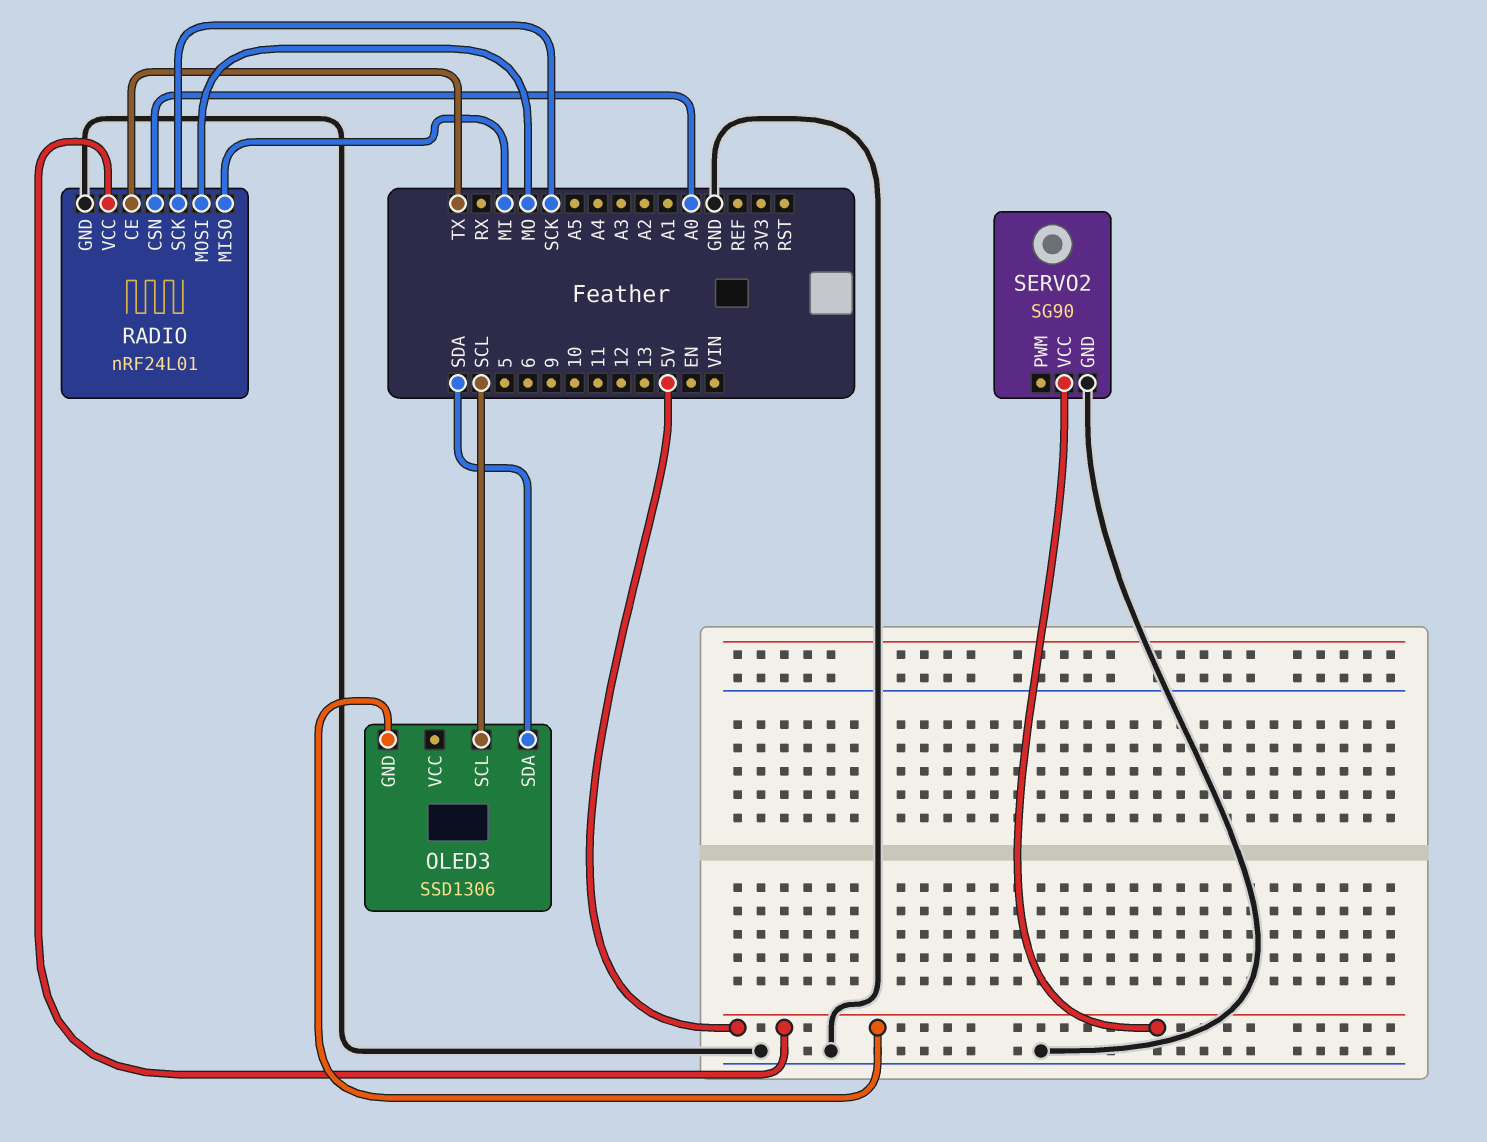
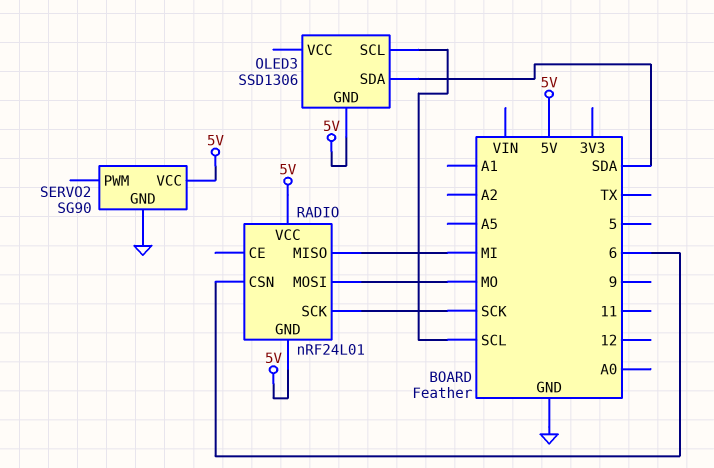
RADIO pin CE: TX -> none
RADIO pin CSN: A0 -> 6
RADIO pin GND: GND -> 5V

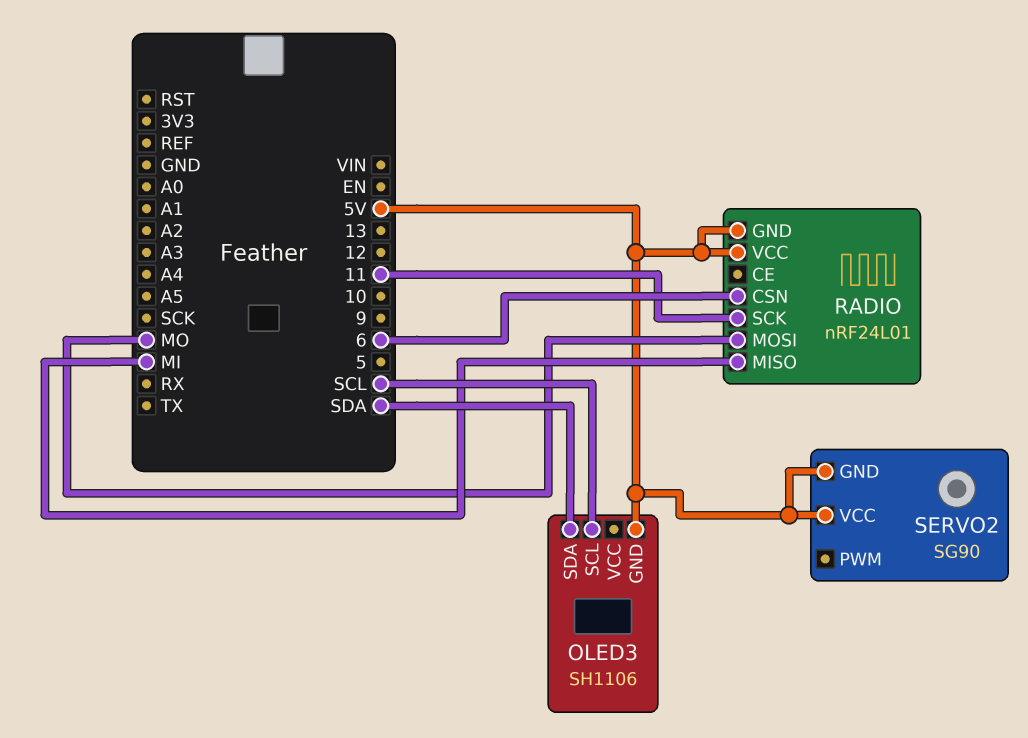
OLED3: SSD1306 -> SH1106
RADIO pin SCK: SCK -> 11
SERVO2 pin GND: GND -> 5V

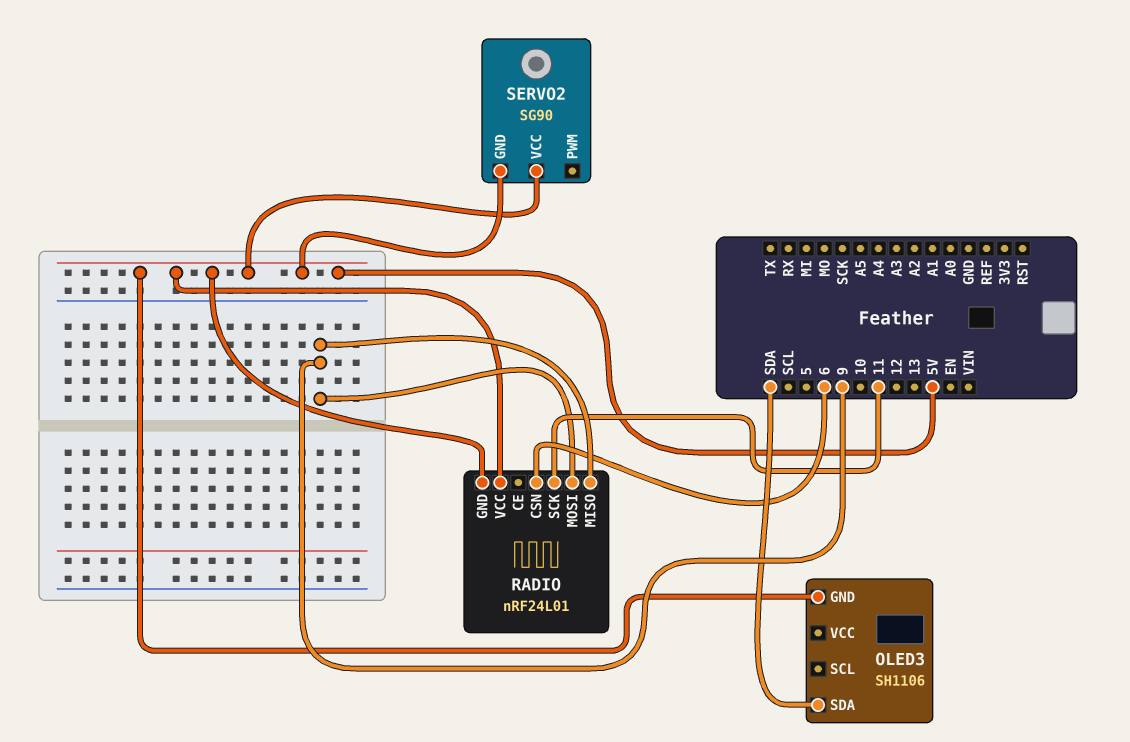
OLED3 pin SCL: SCL -> none
RADIO pin MISO: MI -> 9
RADIO pin MOSI: MO -> 9

